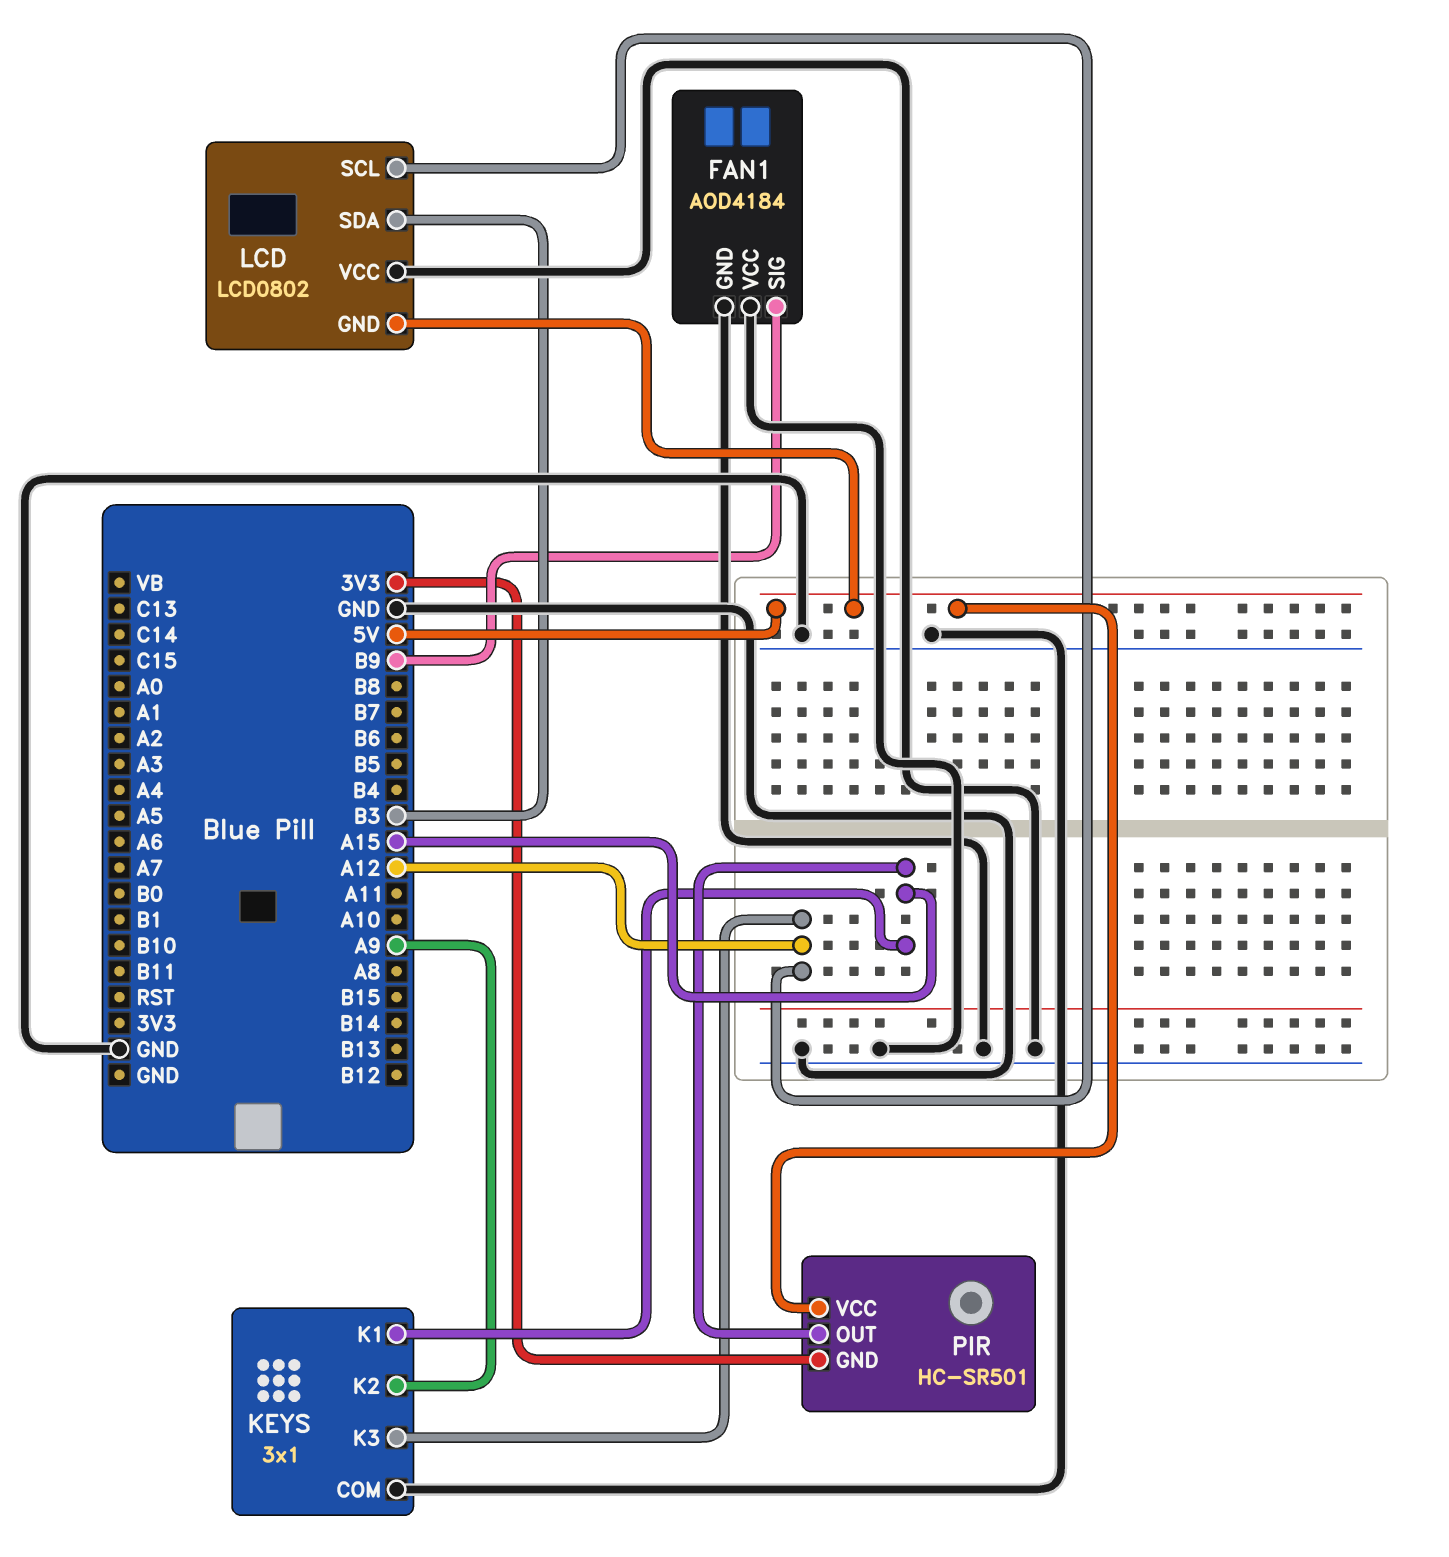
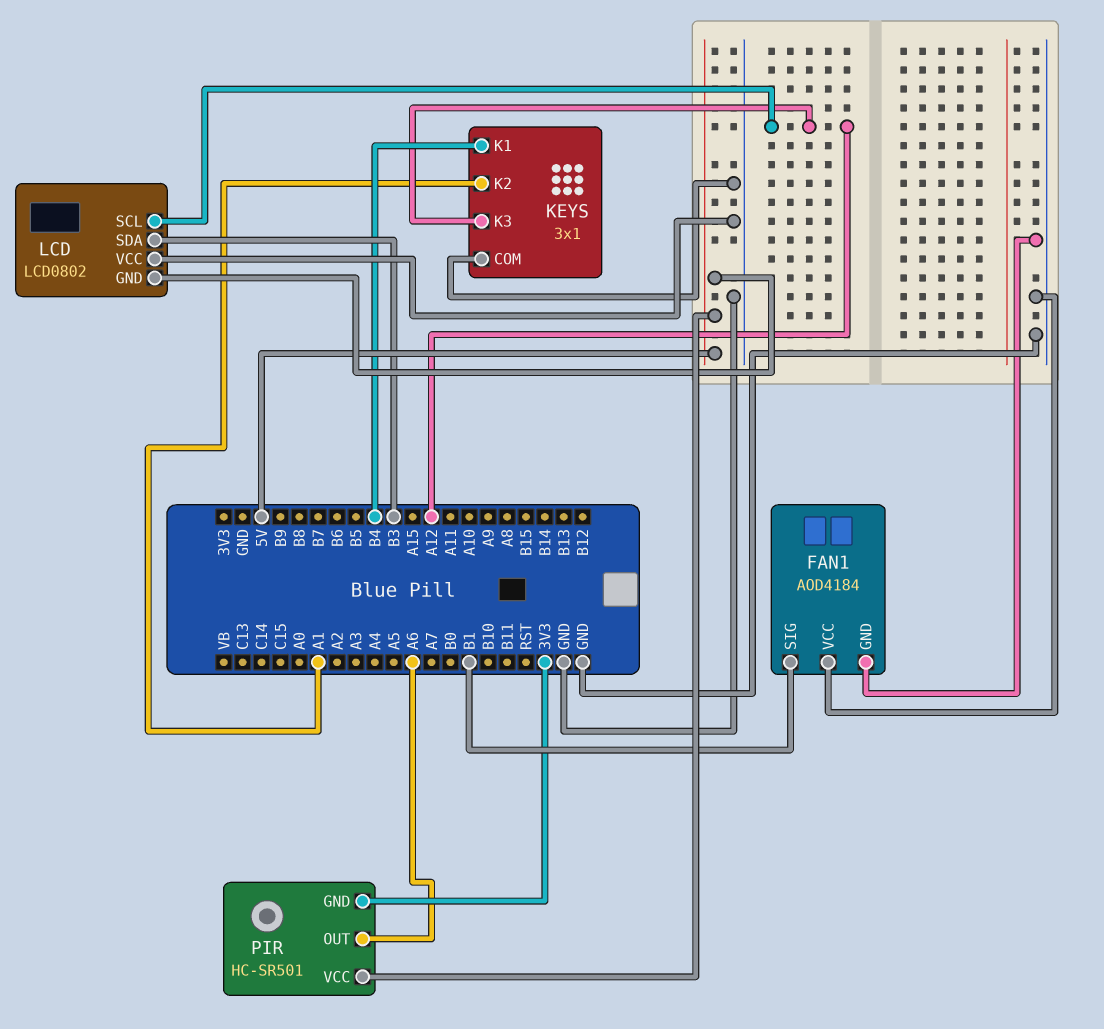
FAN1 pin SIG: B9 -> B1
KEYS pin K1: A15 -> B4
KEYS pin K2: A9 -> A1
PIR pin OUT: A15 -> A6

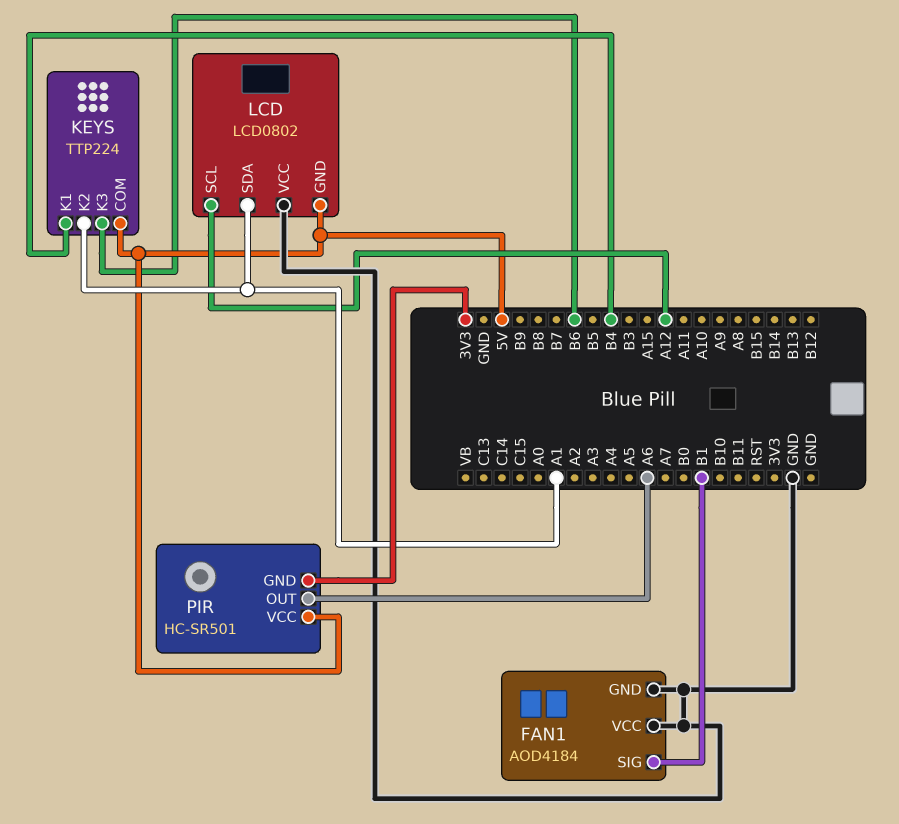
KEYS: 3x1 -> TTP224
KEYS pin COM: GND -> 5V
KEYS pin K3: A12 -> B6
LCD pin SDA: B3 -> A1

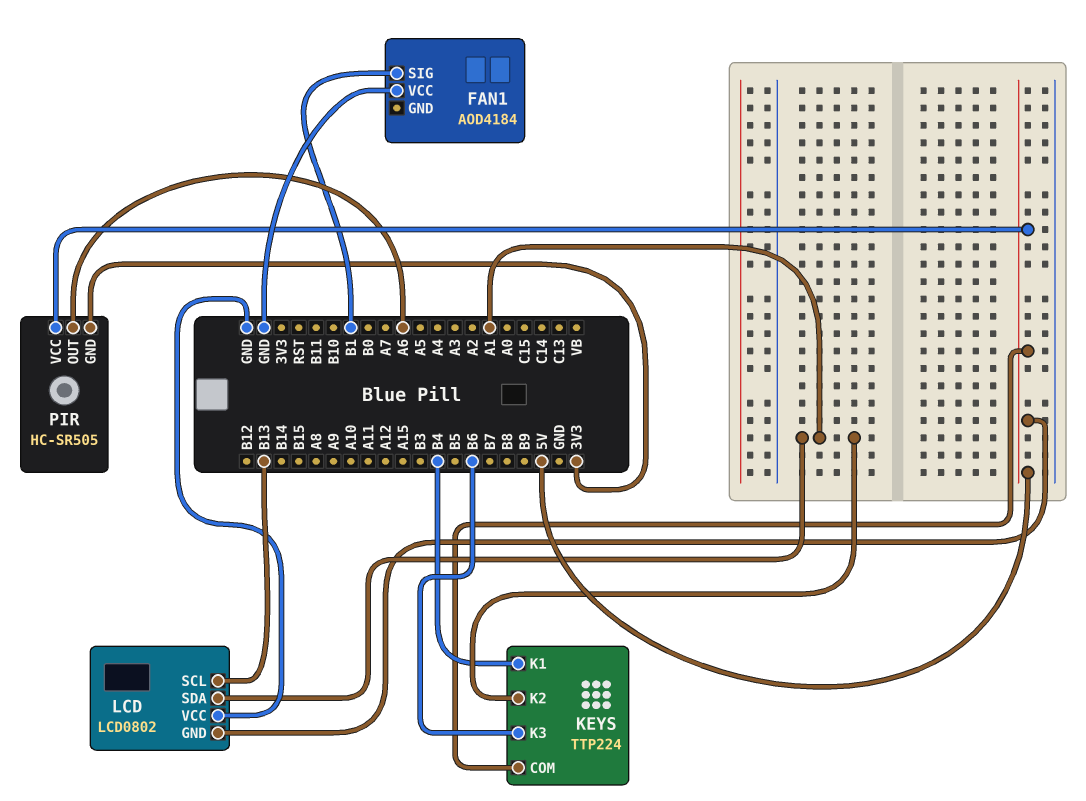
FAN1 pin GND: GND -> none
LCD pin SCL: A12 -> B13
PIR: HC-SR501 -> HC-SR505

